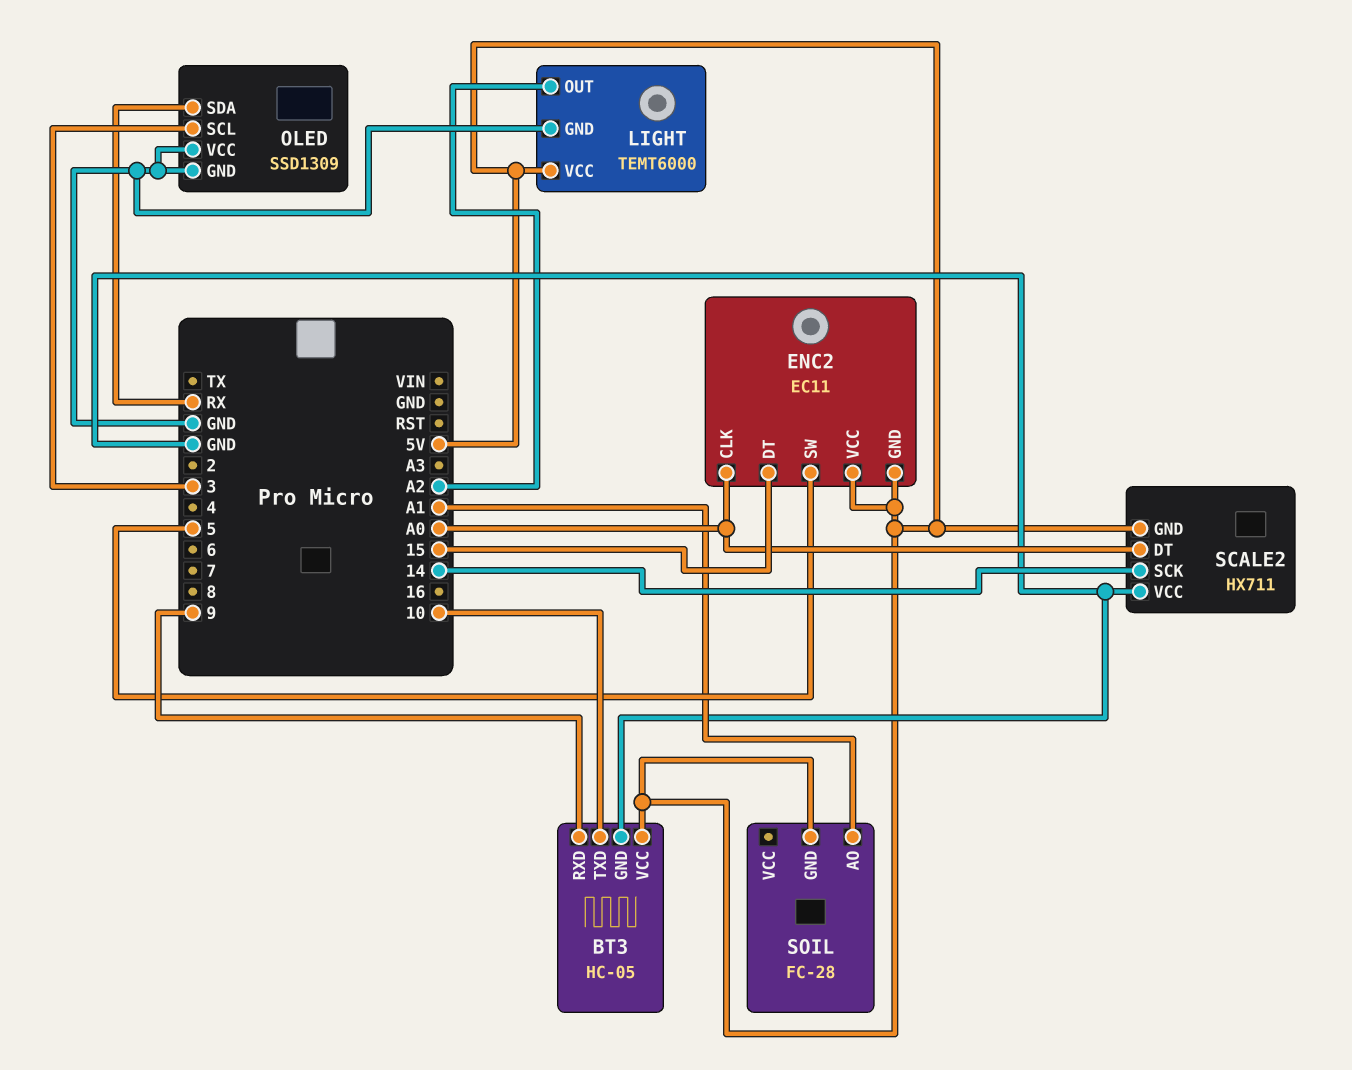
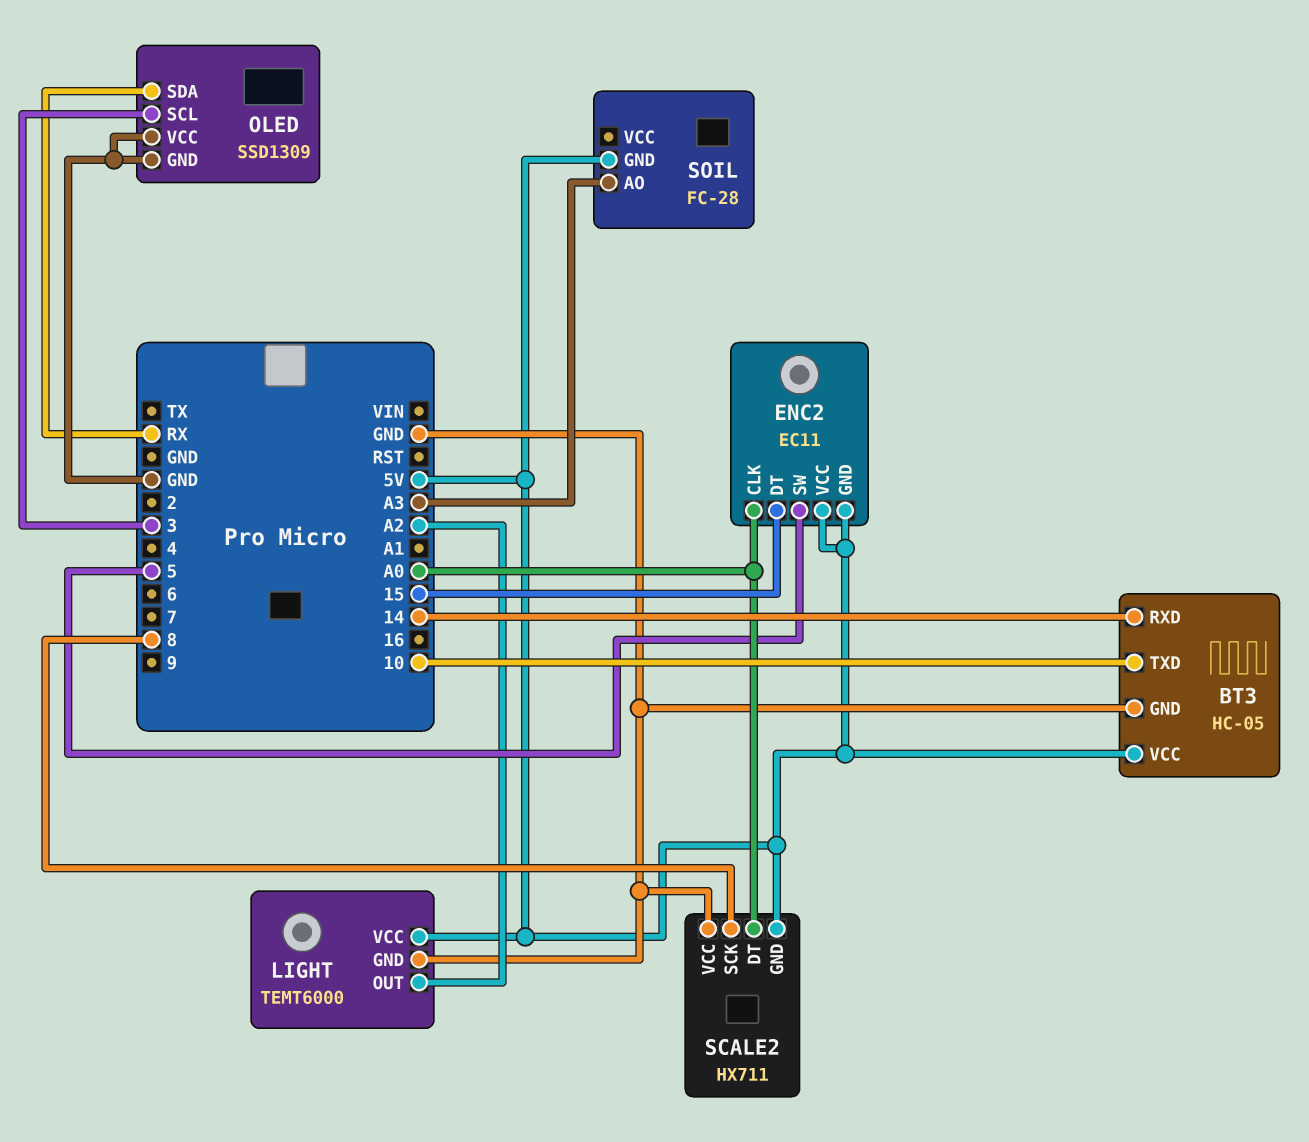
BT3 pin RXD: 9 -> 14
SCALE2 pin SCK: 14 -> 8
SOIL pin AO: A1 -> A3

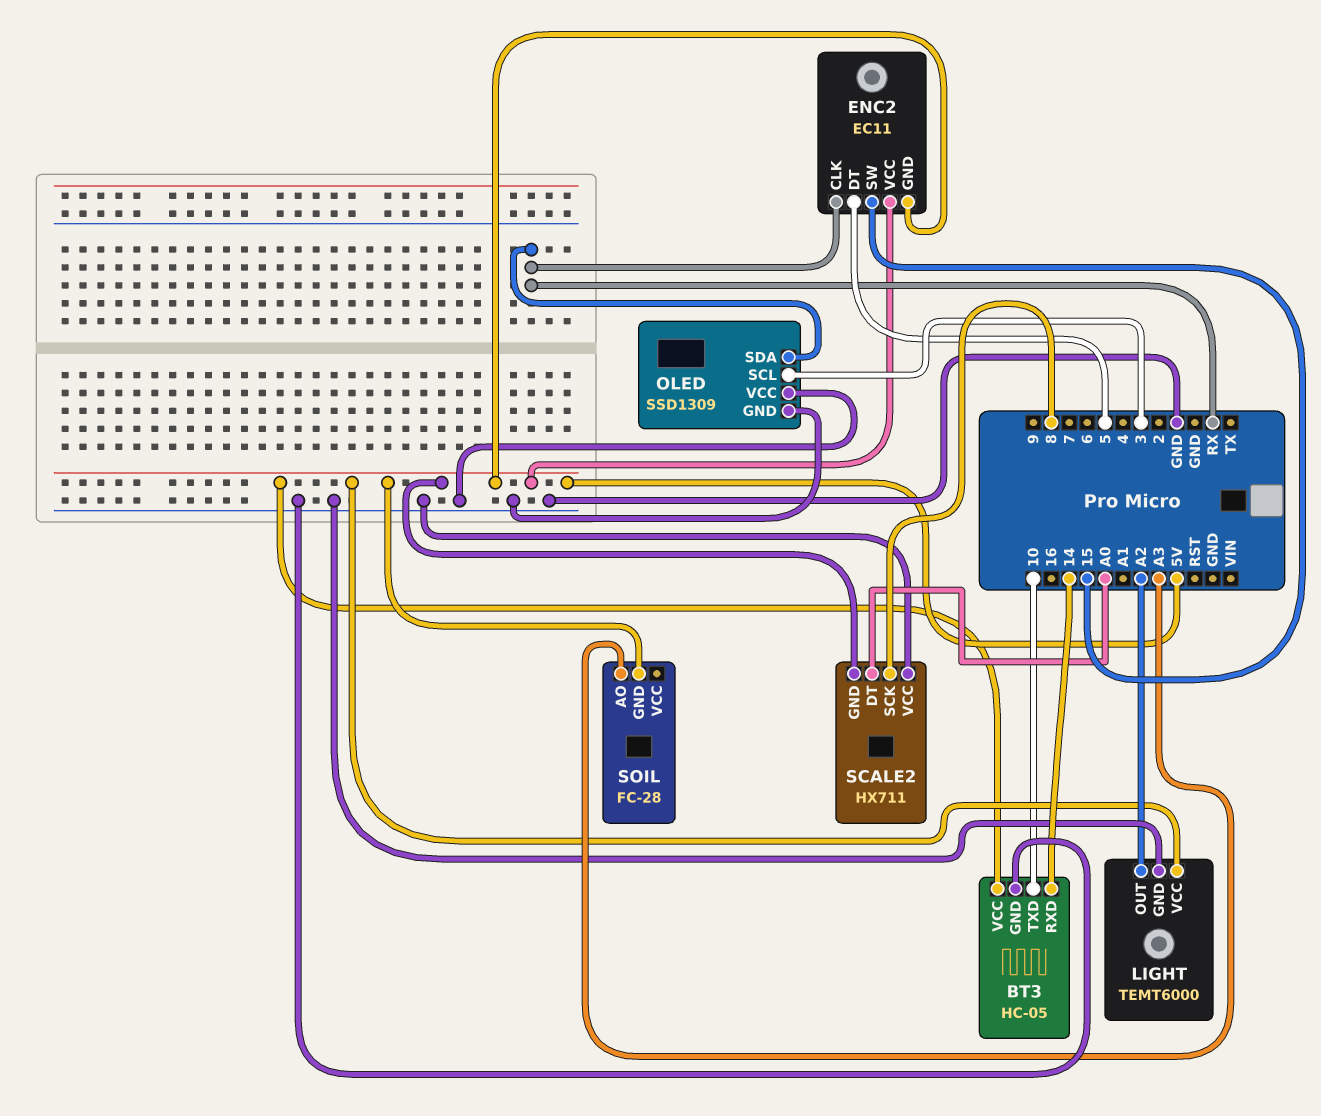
ENC2 pin CLK: A0 -> RX
ENC2 pin DT: 15 -> 5
ENC2 pin SW: 5 -> 15

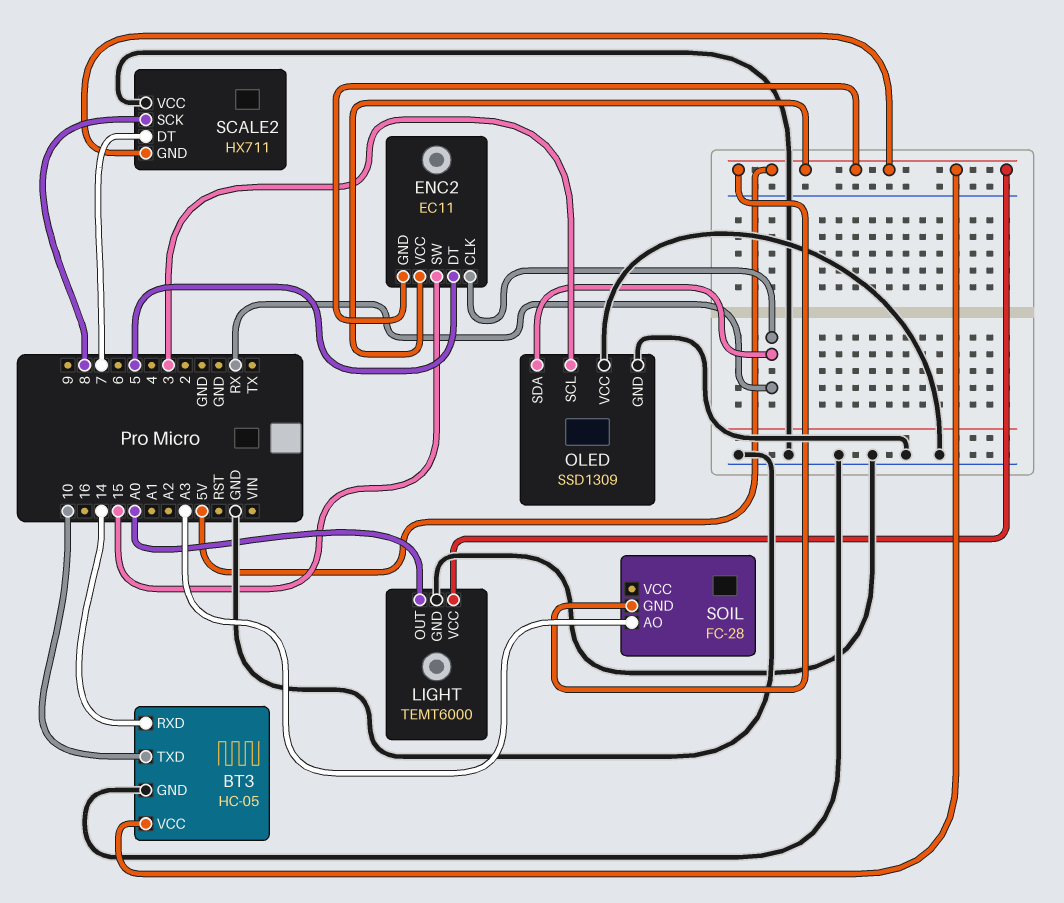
LIGHT pin OUT: A2 -> A0
SCALE2 pin DT: A0 -> 7

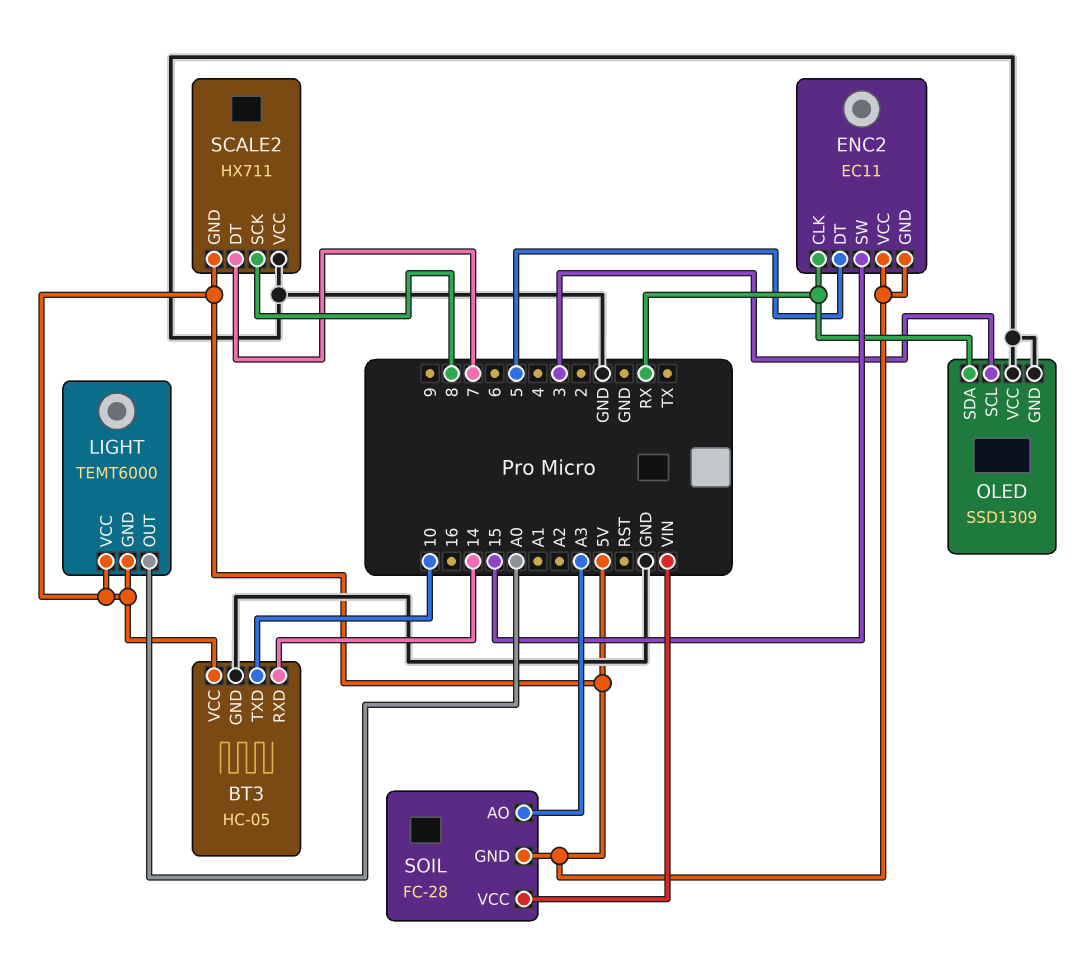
LIGHT pin GND: GND -> 5V
SOIL pin VCC: none -> VIN

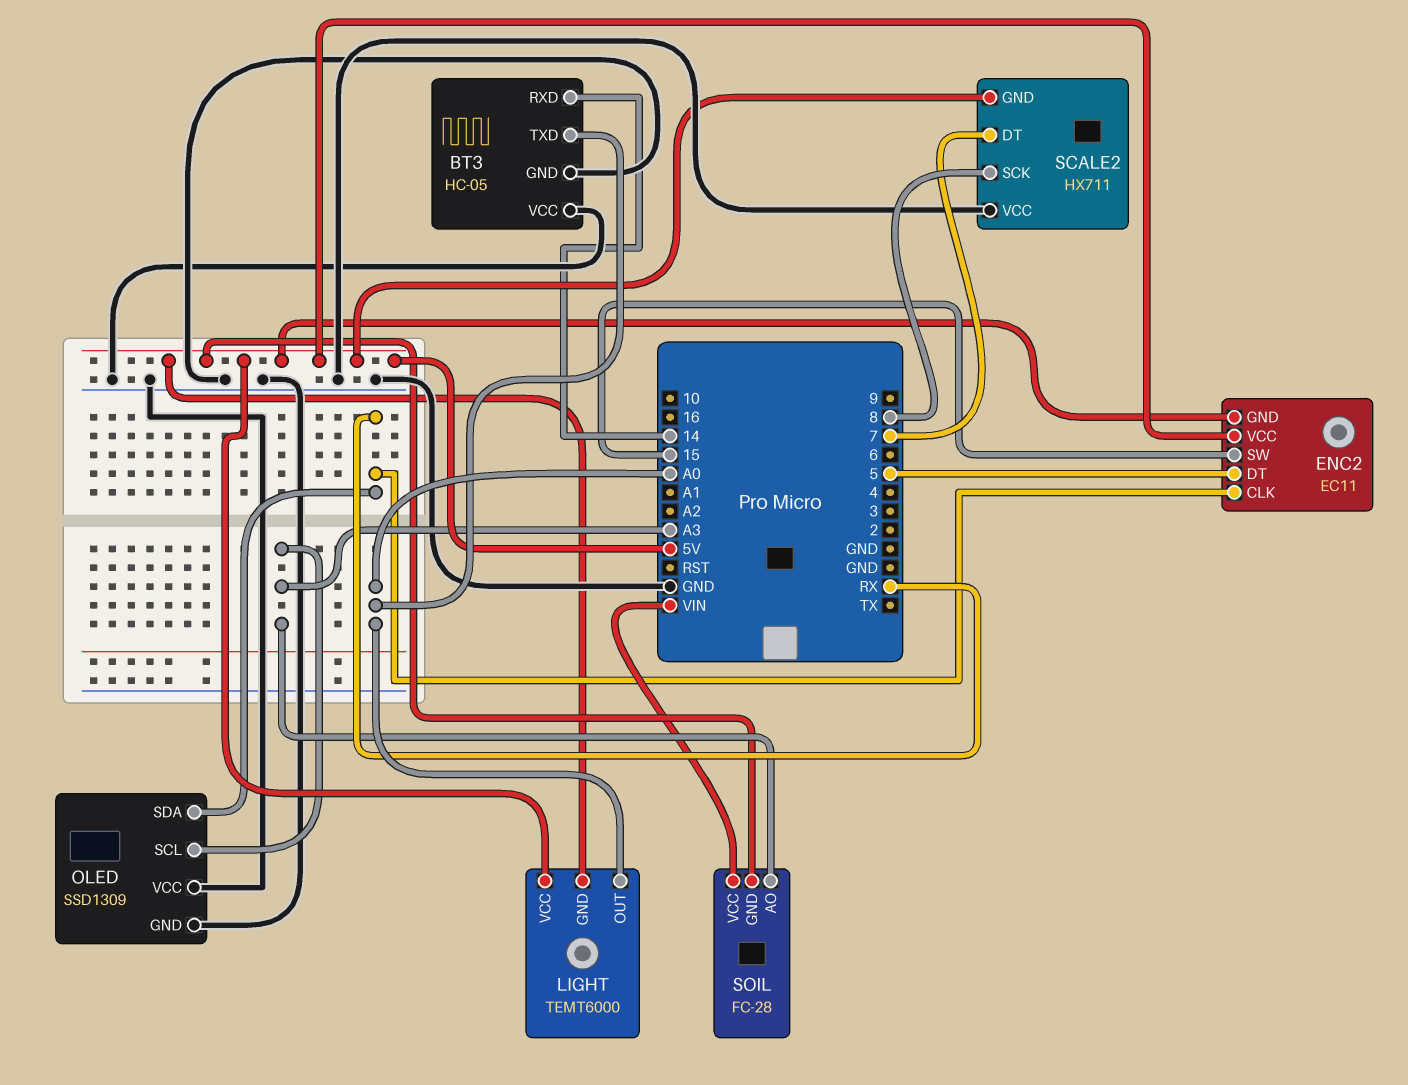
BT3 pin TXD: 10 -> A0
BT3 pin VCC: 5V -> GND
OLED pin SCL: 3 -> A3

